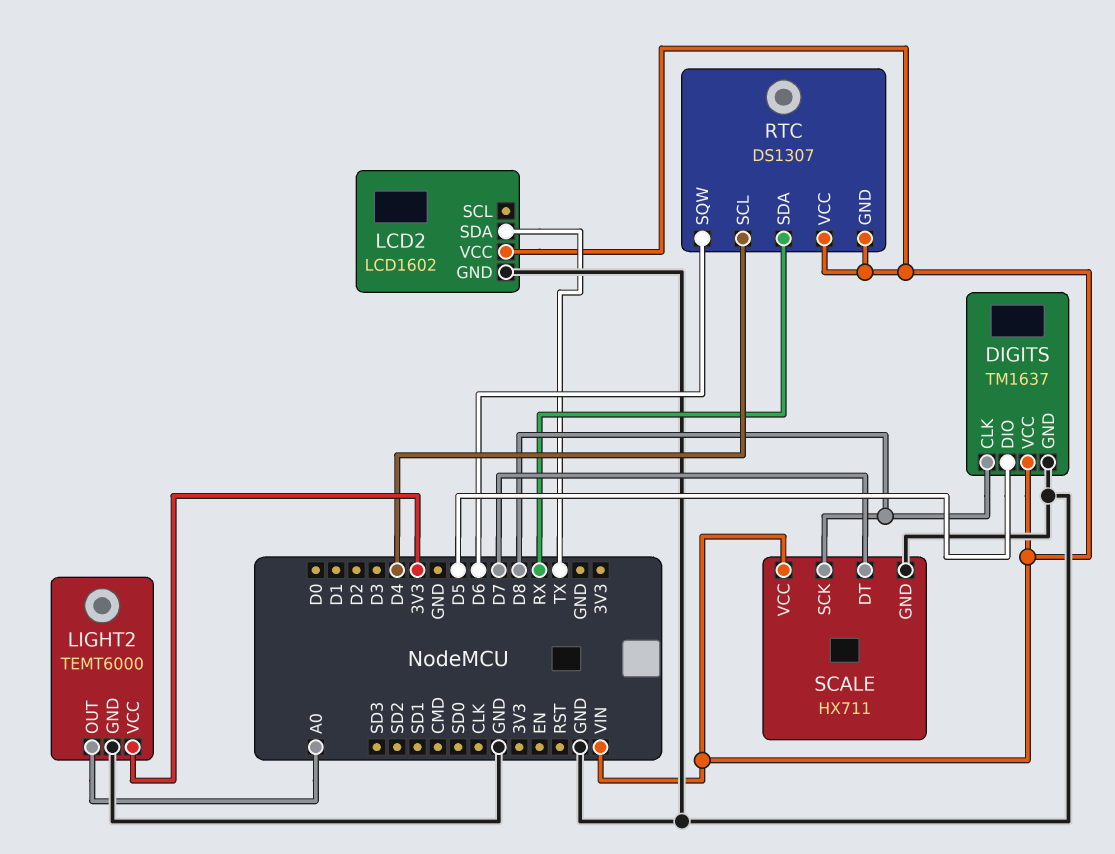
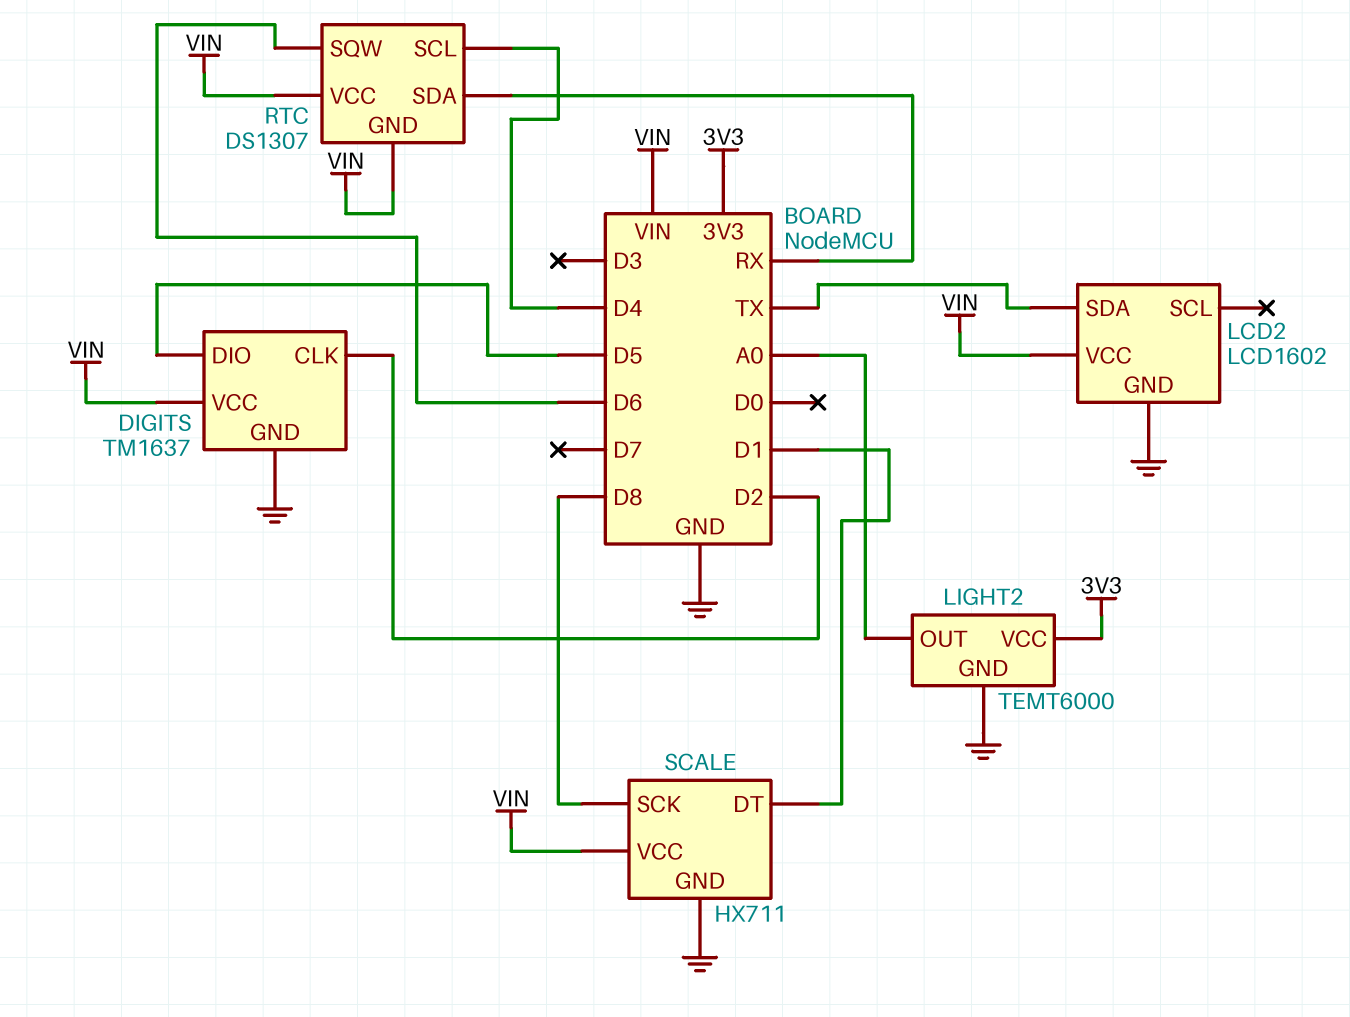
DIGITS pin CLK: D8 -> D2
SCALE pin DT: D7 -> D1

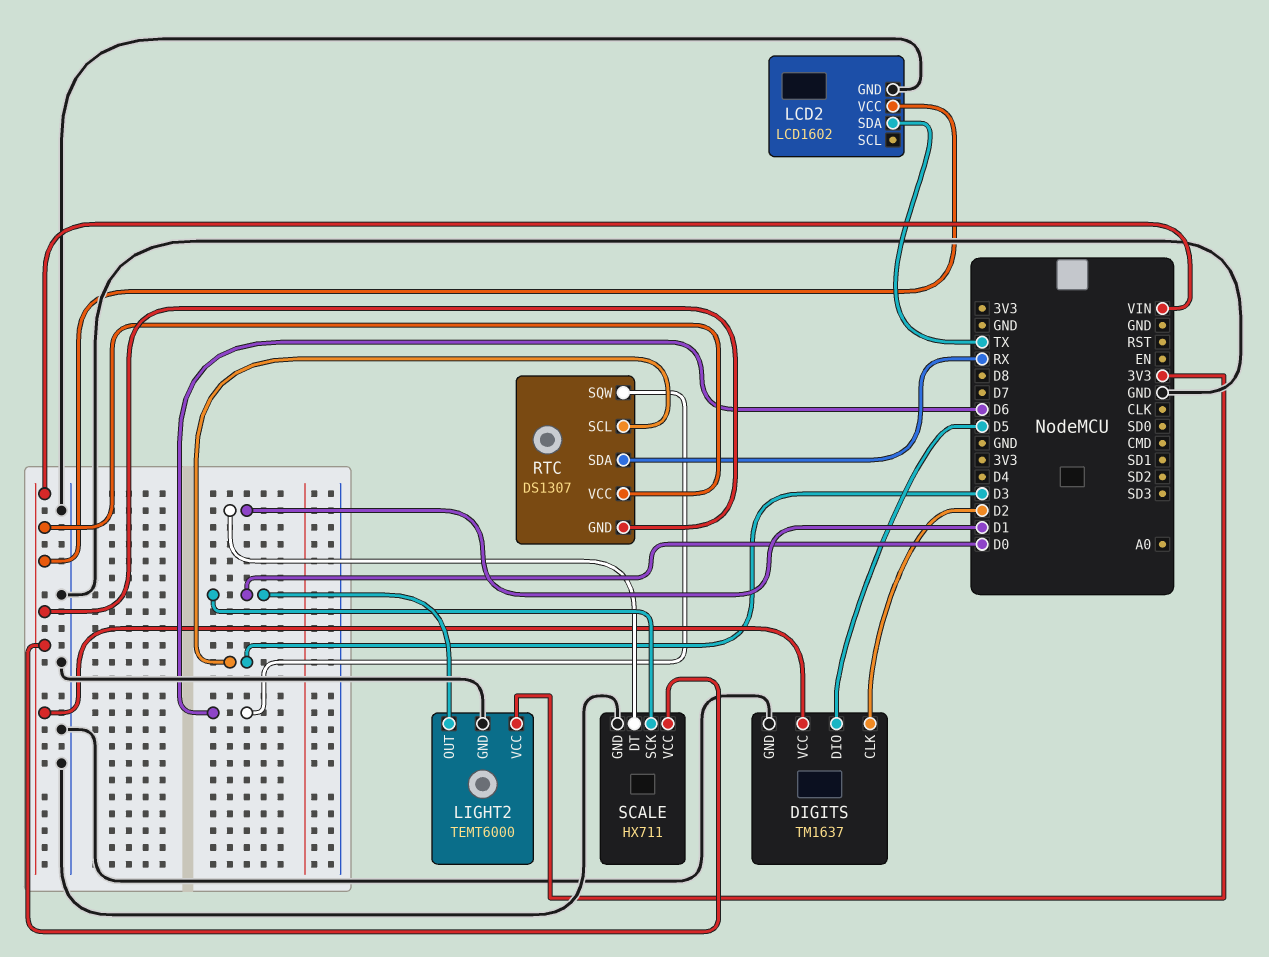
LIGHT2 pin OUT: A0 -> D0
RTC pin SCL: D4 -> D3
SCALE pin SCK: D8 -> D0

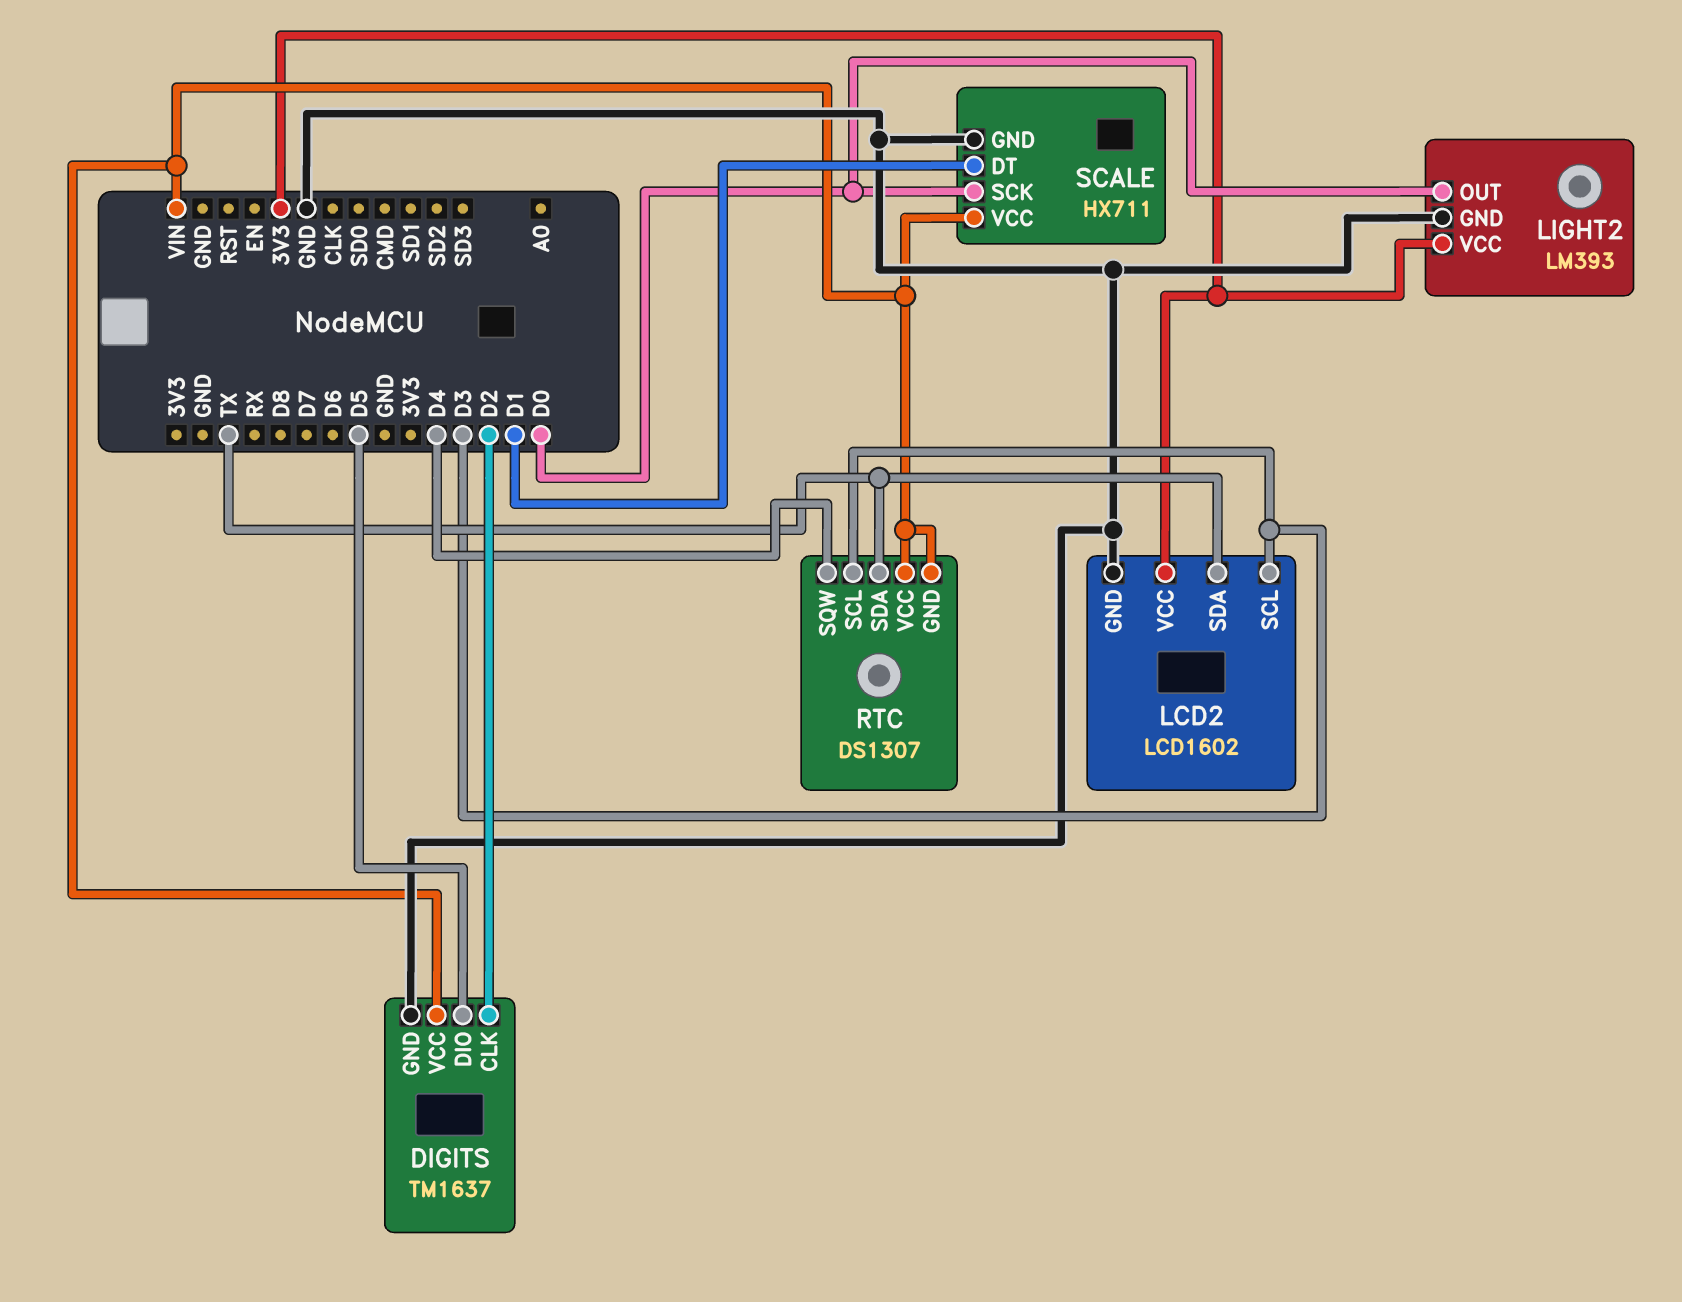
LCD2 pin SCL: none -> D3
LCD2 pin VCC: VIN -> 3V3
LIGHT2: TEMT6000 -> LM393
RTC pin SDA: RX -> TX
RTC pin SQW: D6 -> D4

